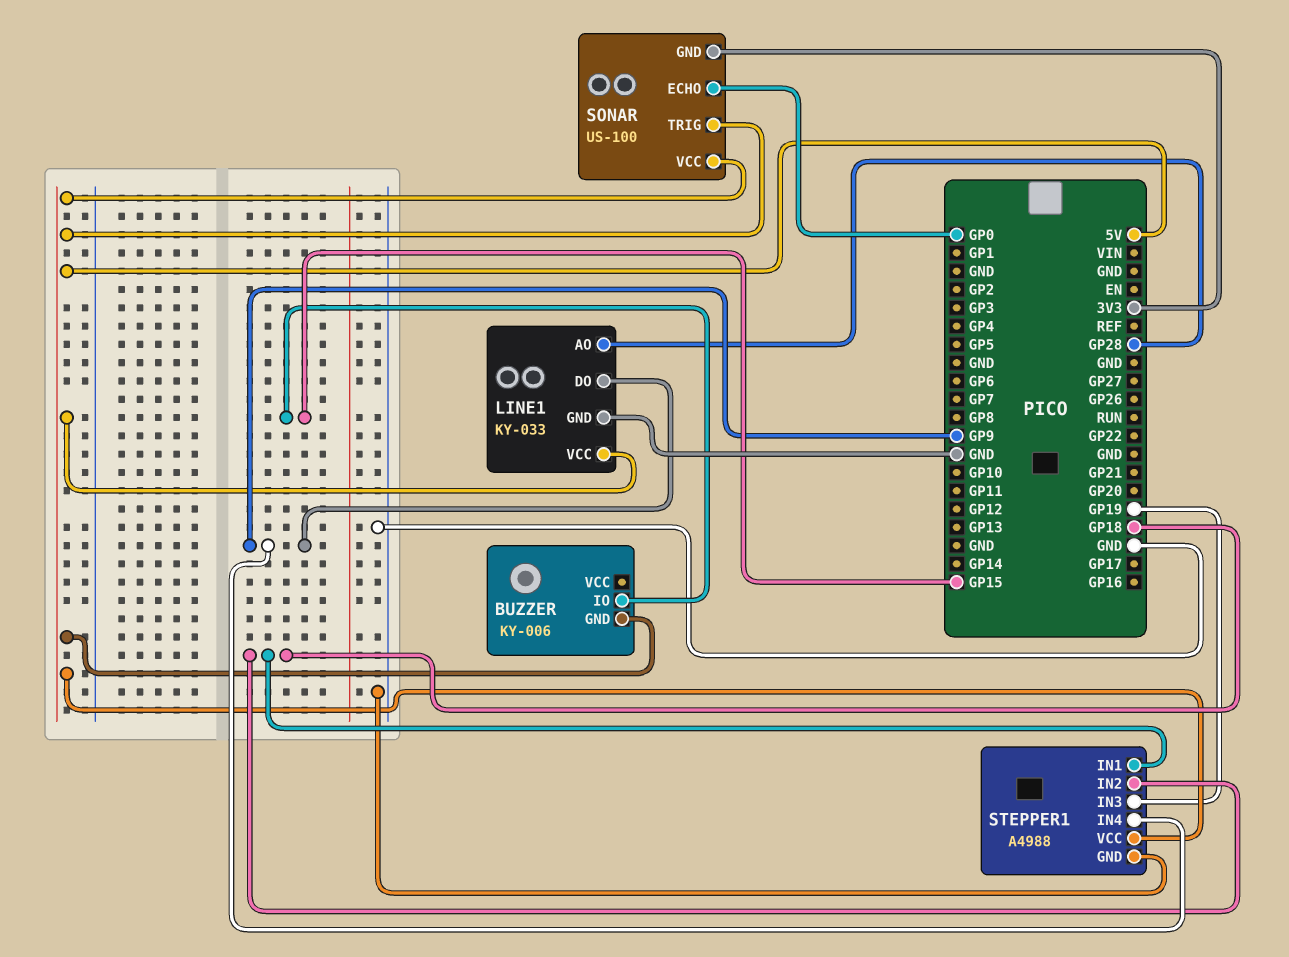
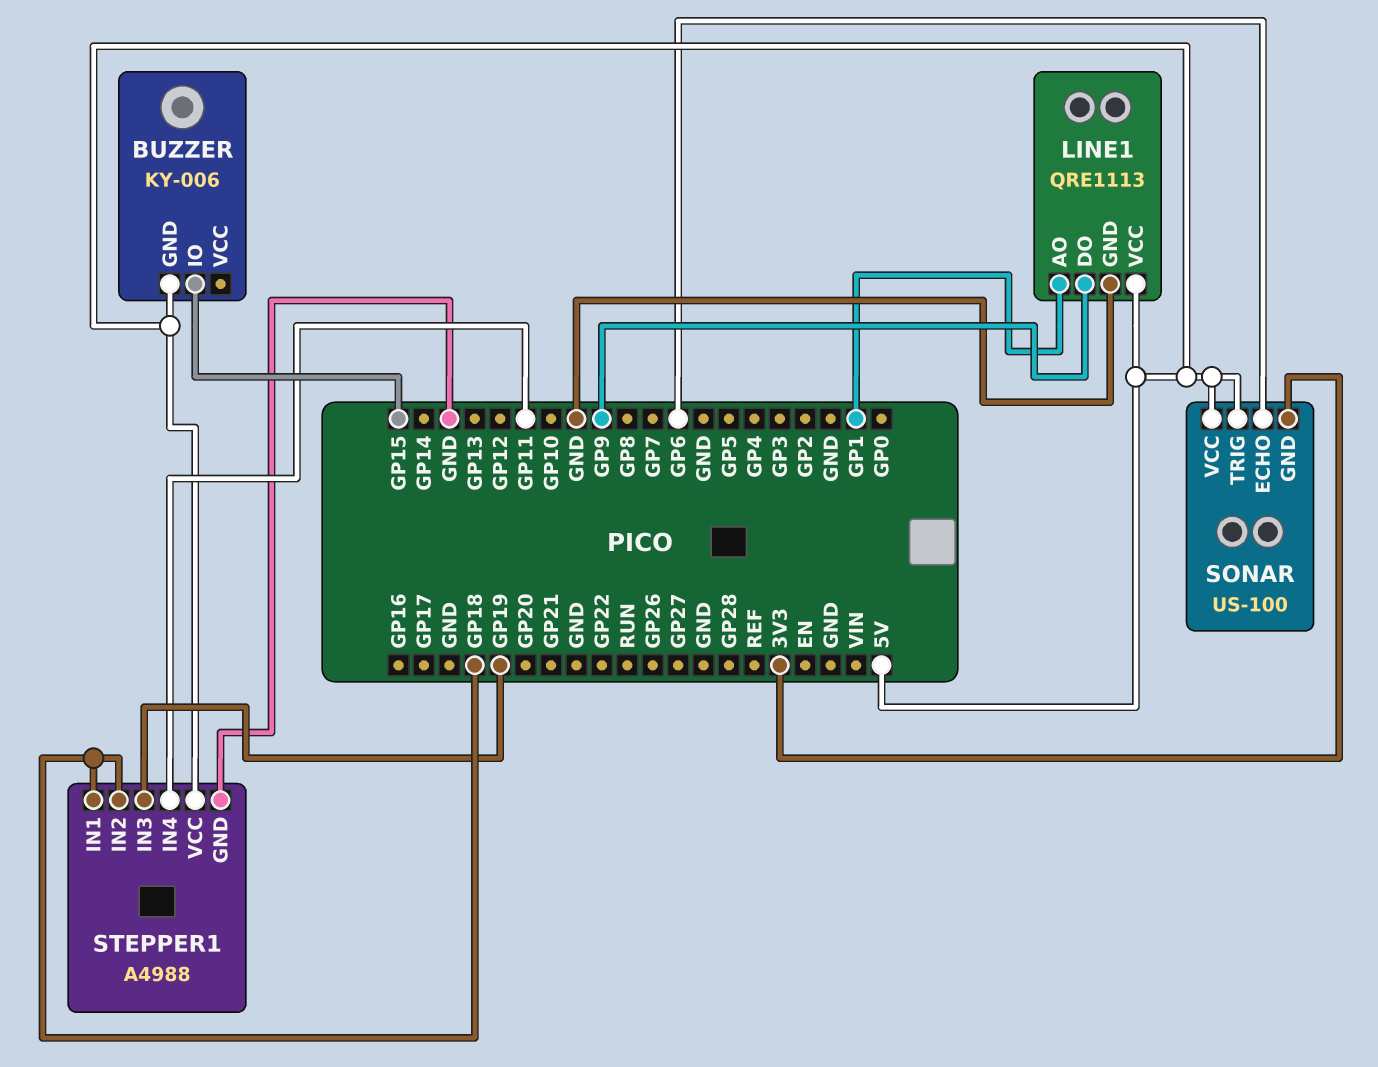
LINE1: KY-033 -> QRE1113
LINE1 pin AO: GP28 -> GP1
SONAR pin ECHO: GP0 -> GP6
STEPPER1 pin IN4: GP9 -> GP11

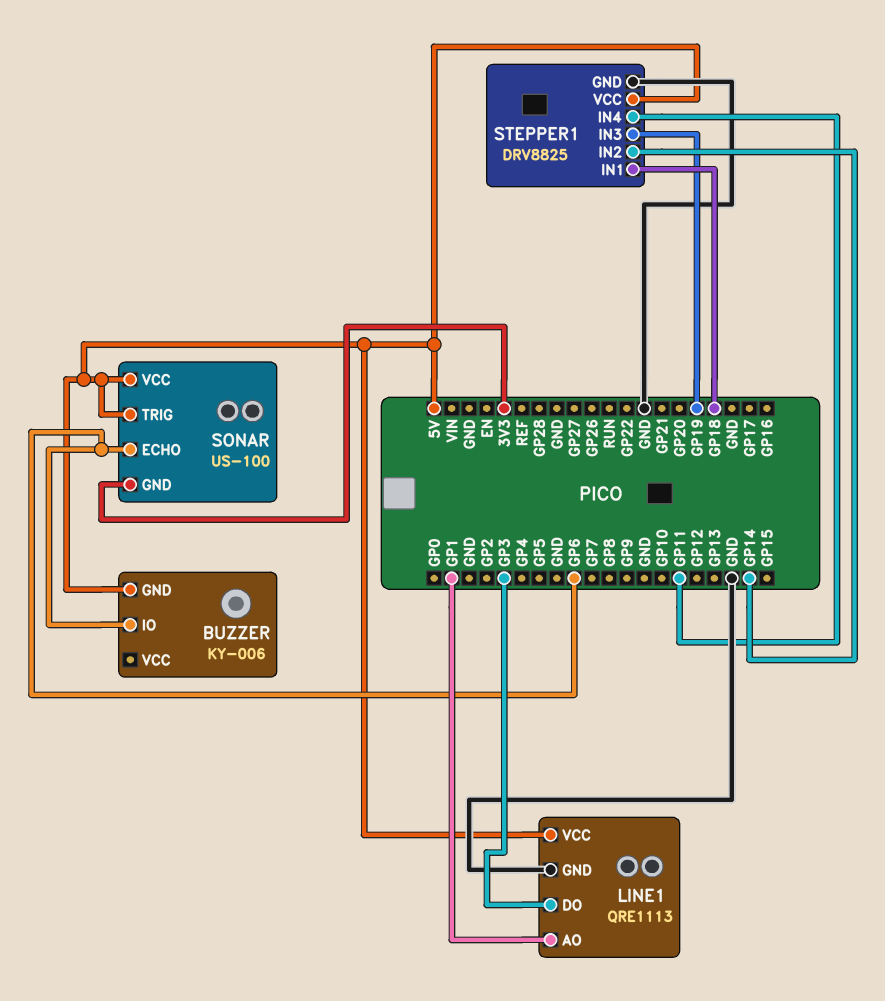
BUZZER pin IO: GP15 -> GP6
LINE1 pin DO: GP9 -> GP3
STEPPER1: A4988 -> DRV8825
STEPPER1 pin IN2: GP18 -> GP14

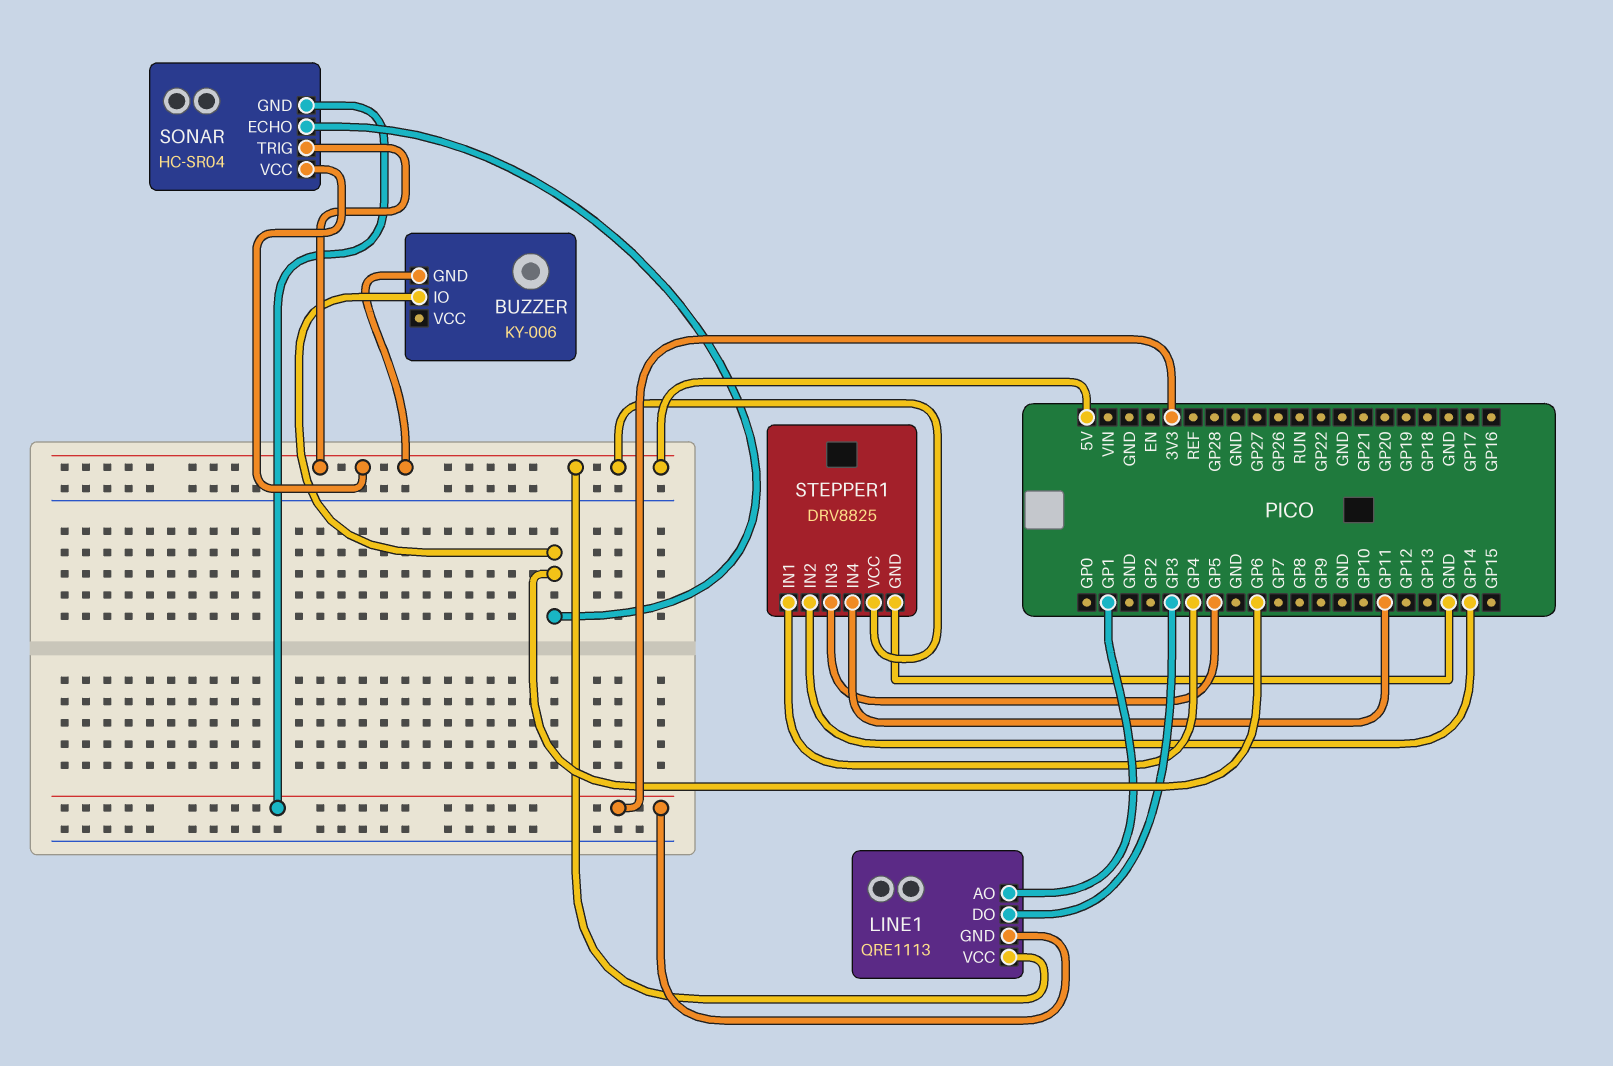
LINE1 pin GND: GND -> 3V3
SONAR: US-100 -> HC-SR04
STEPPER1 pin IN1: GP18 -> GP4
STEPPER1 pin IN3: GP19 -> GP5

